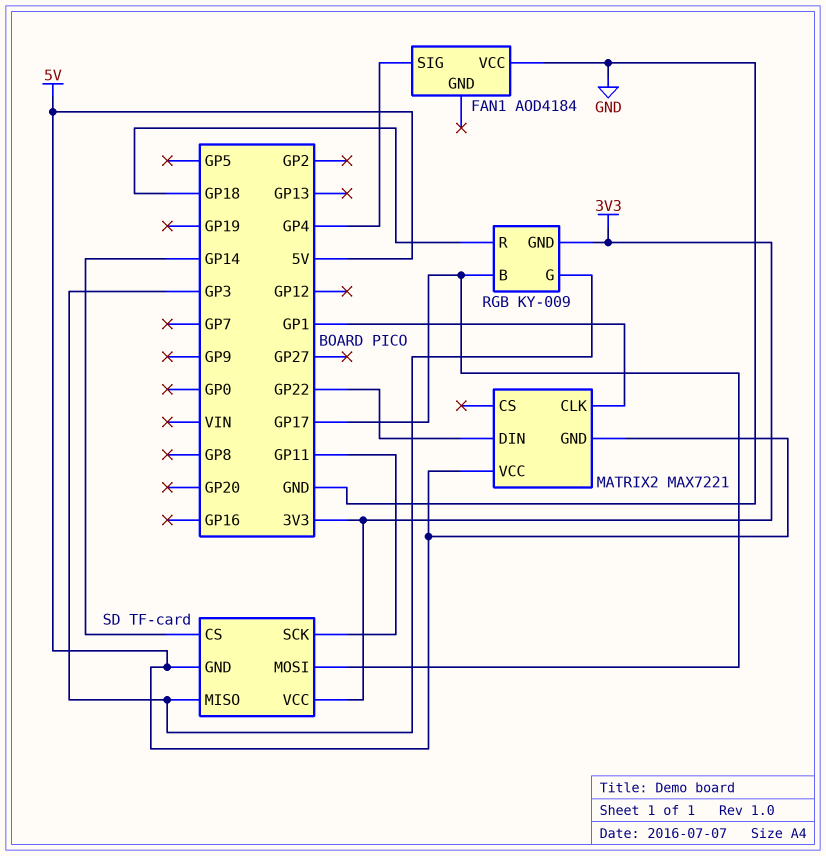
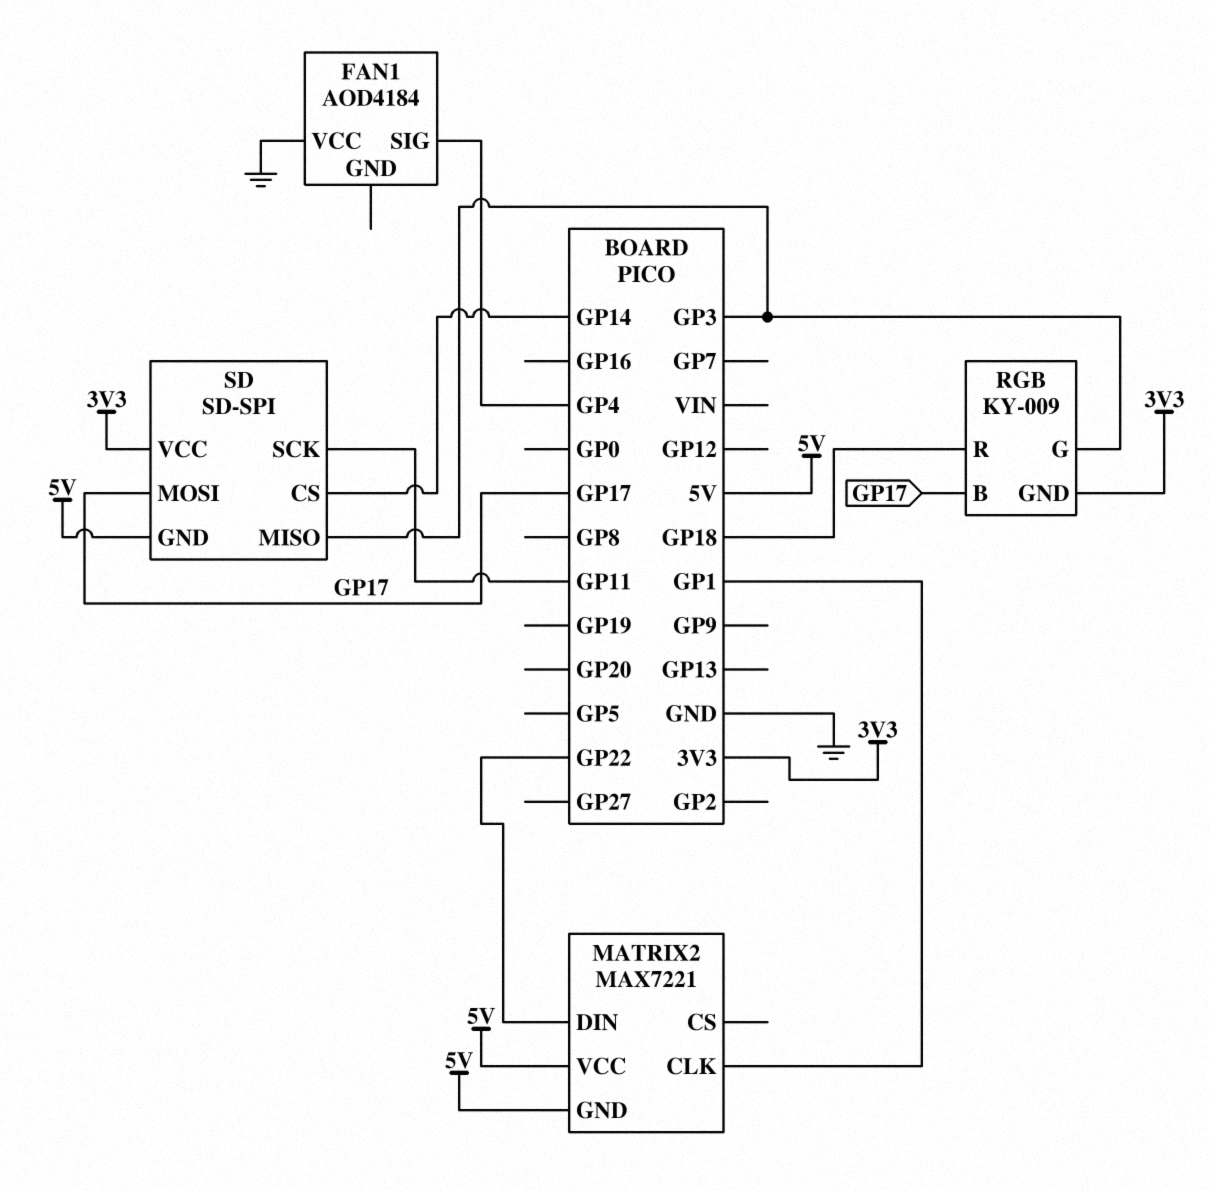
SD: TF-card -> SD-SPI

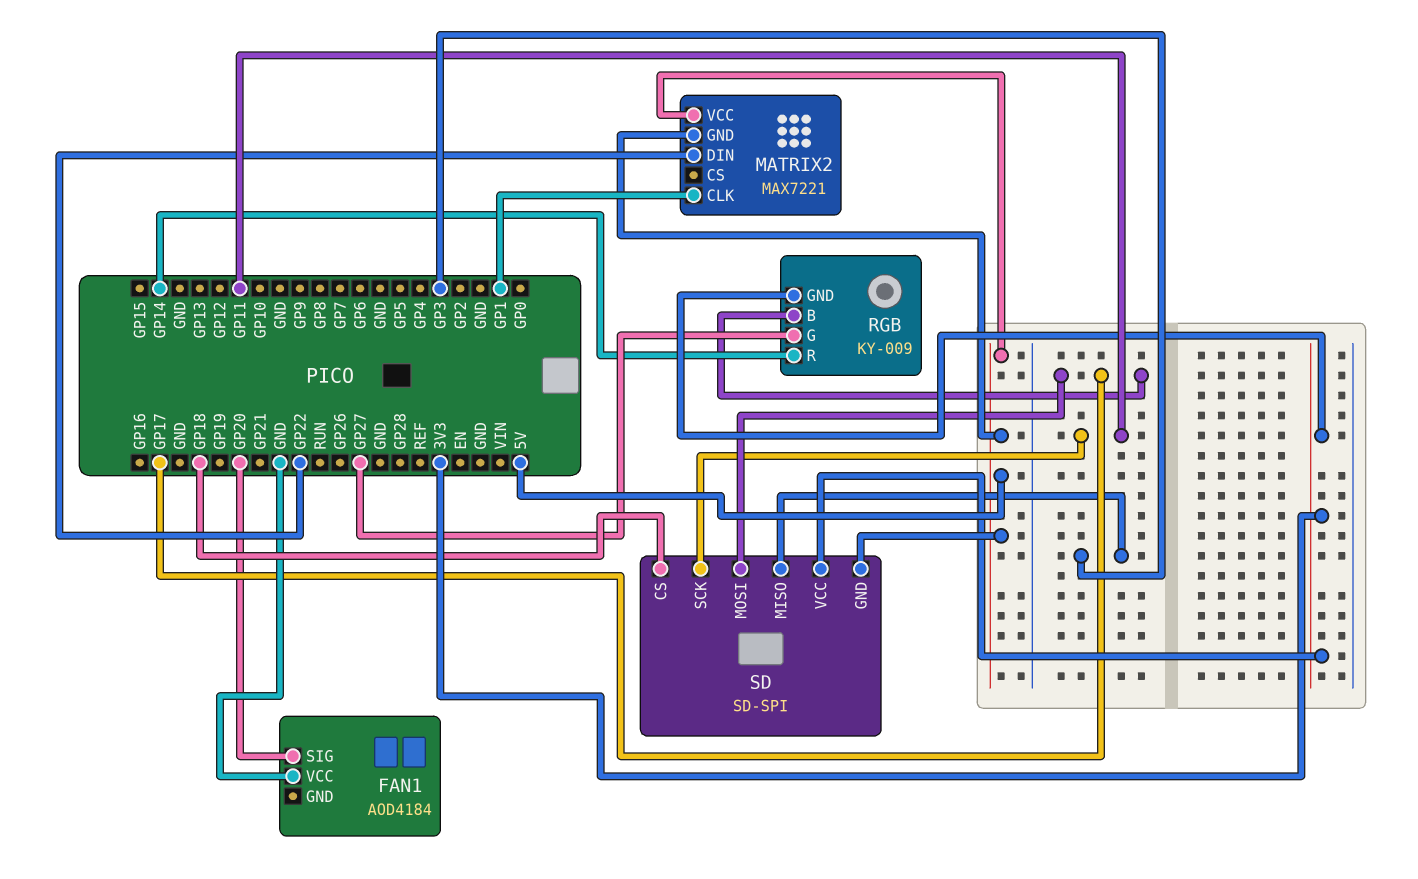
FAN1 pin SIG: GP4 -> GP20
RGB pin G: GP3 -> GP27
RGB pin R: GP18 -> GP14
SD pin CS: GP14 -> GP18

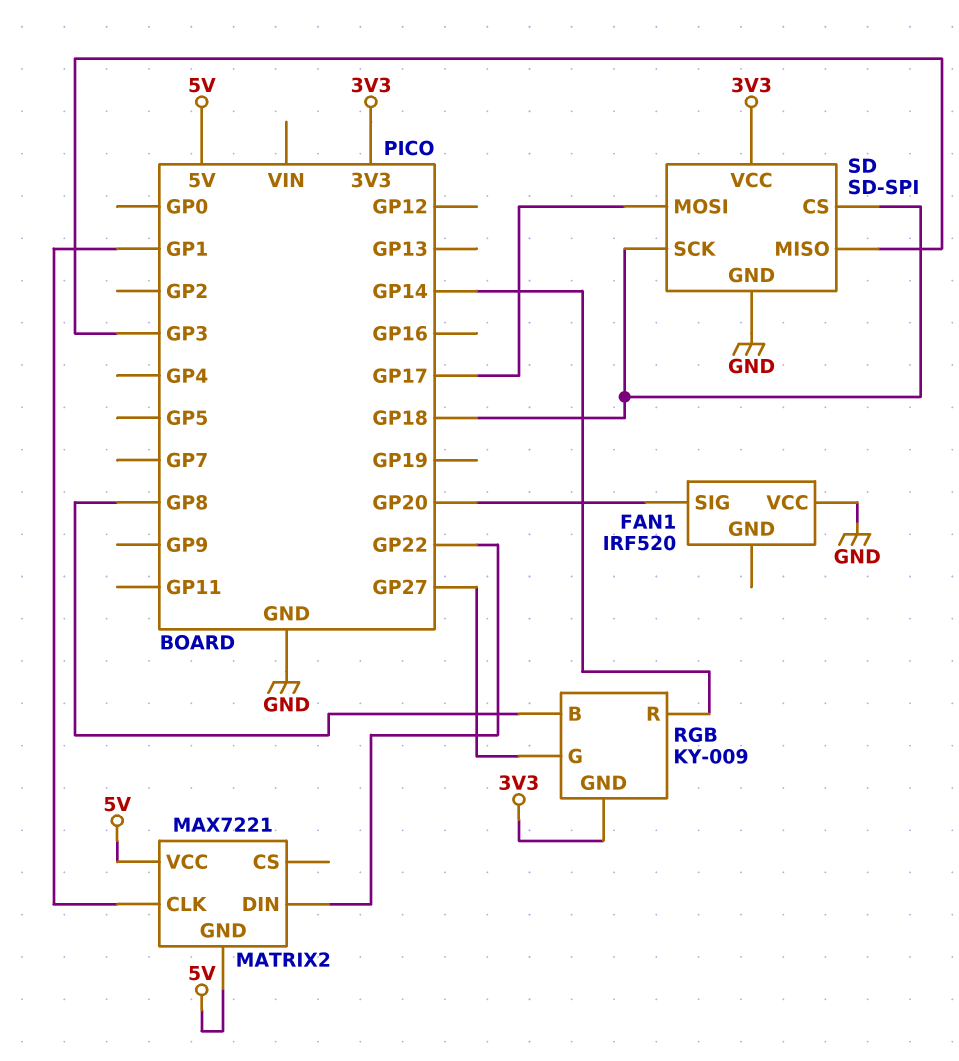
FAN1: AOD4184 -> IRF520
RGB pin B: GP17 -> GP8
SD pin GND: 5V -> GND
SD pin SCK: GP11 -> GP18

